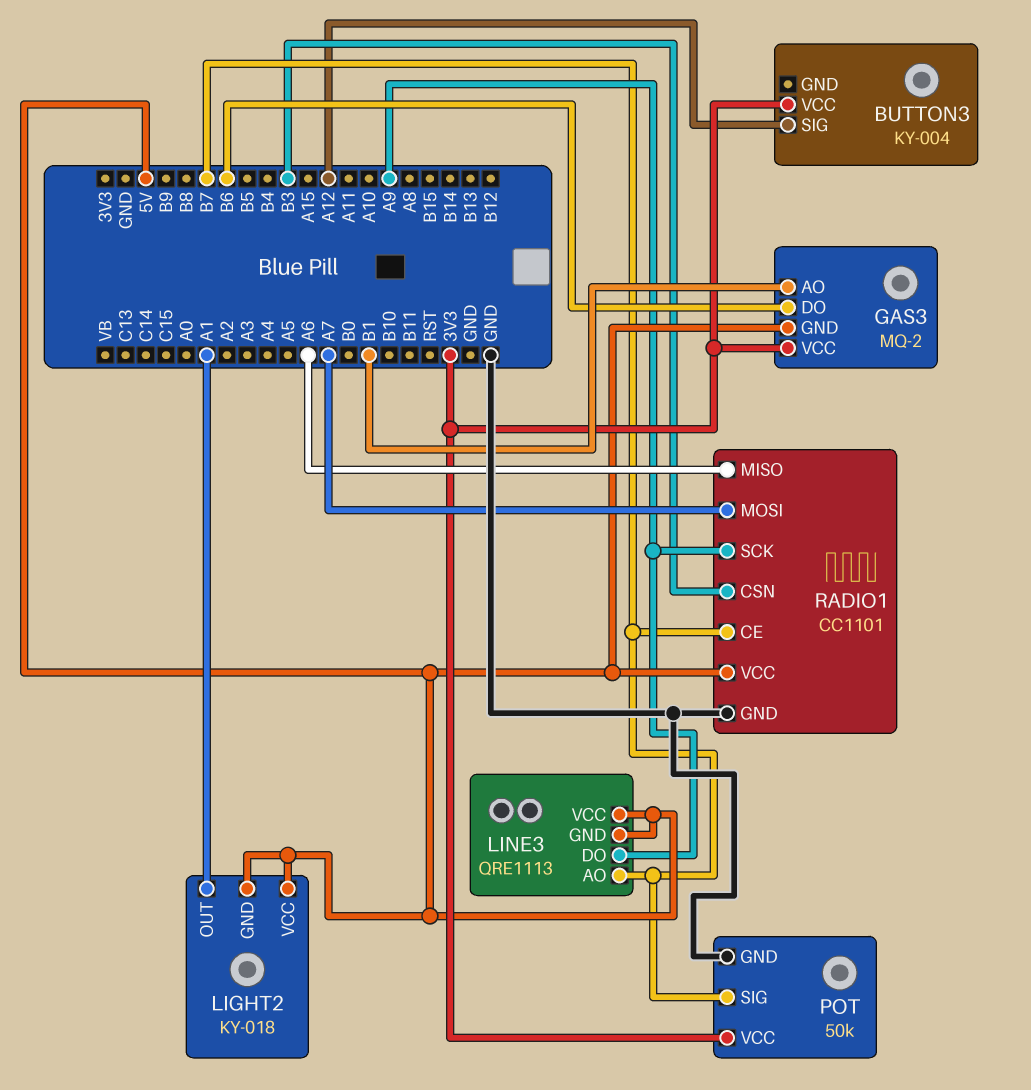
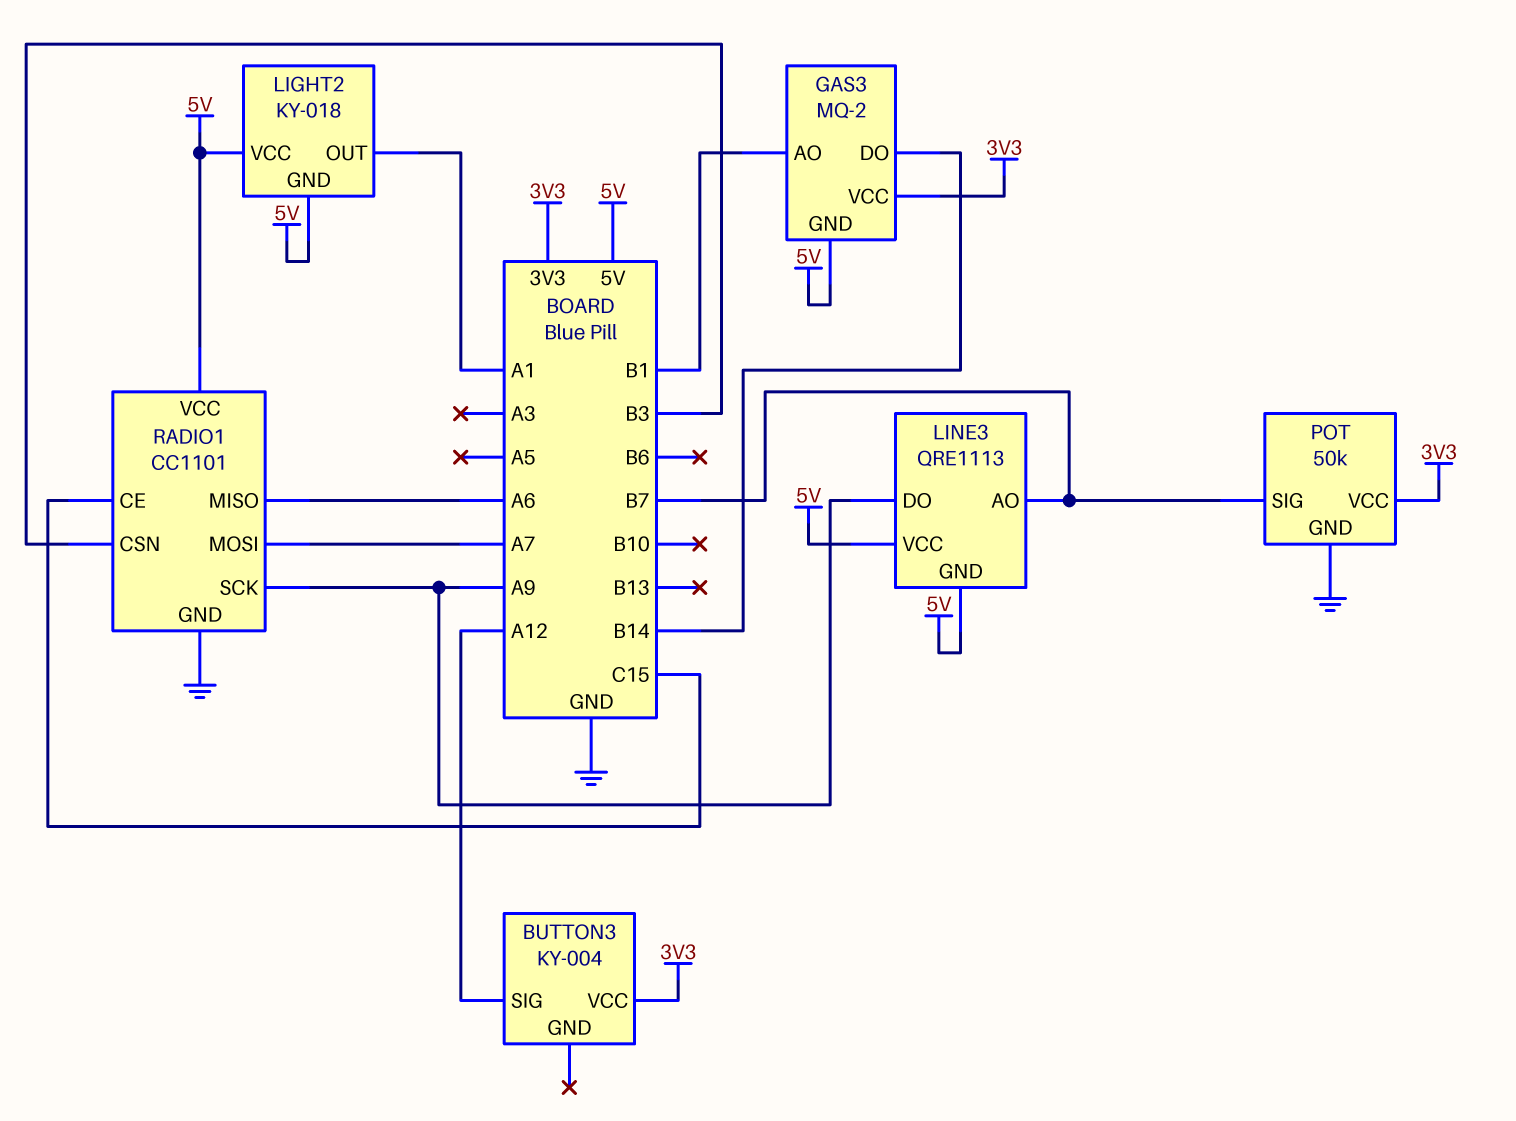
GAS3 pin DO: B6 -> B14
RADIO1 pin CE: B7 -> C15

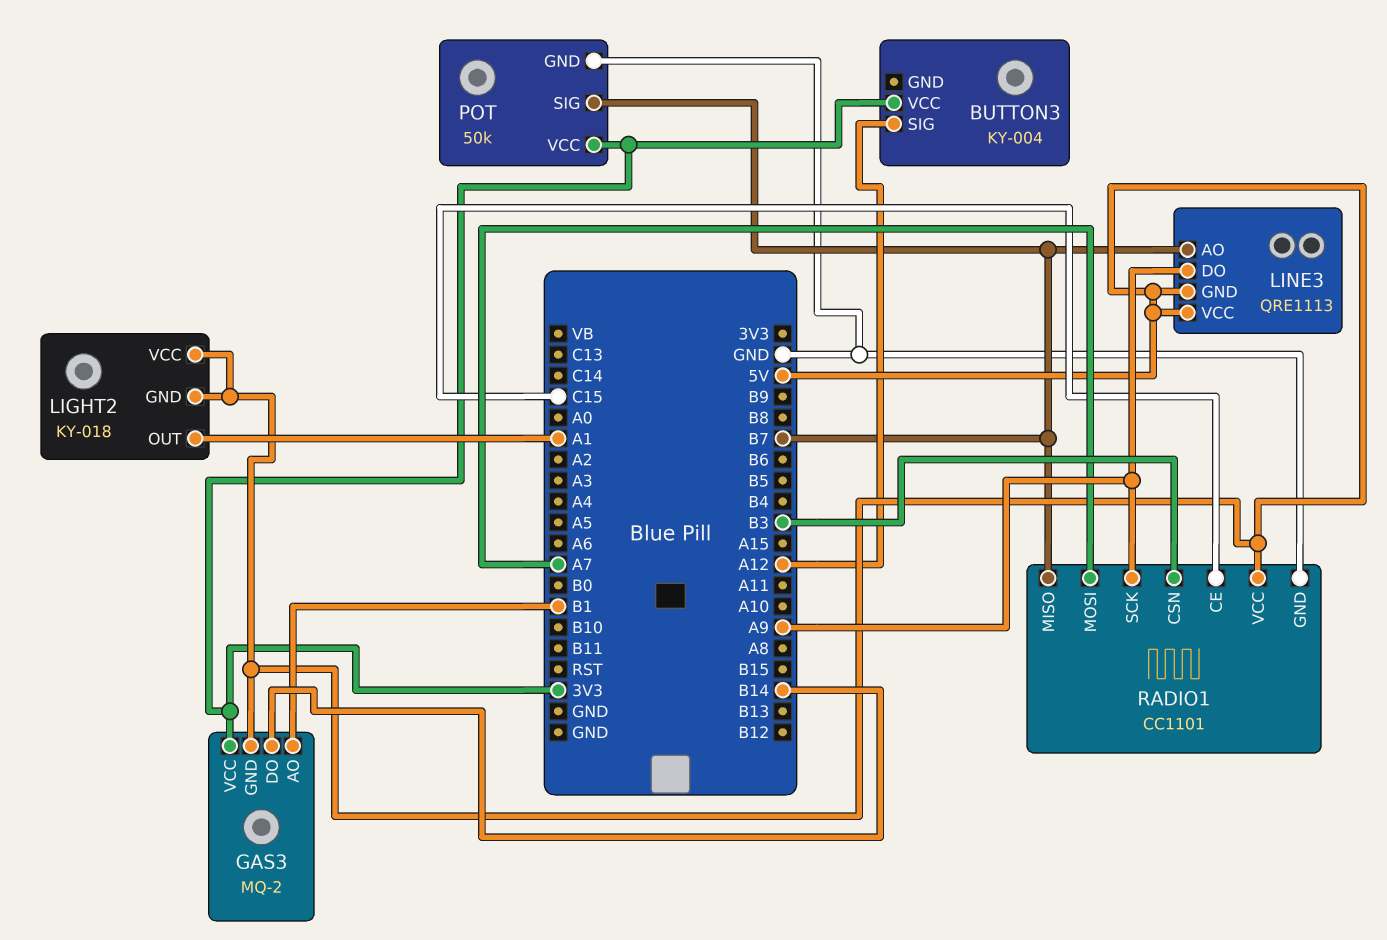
RADIO1 pin MISO: A6 -> B7

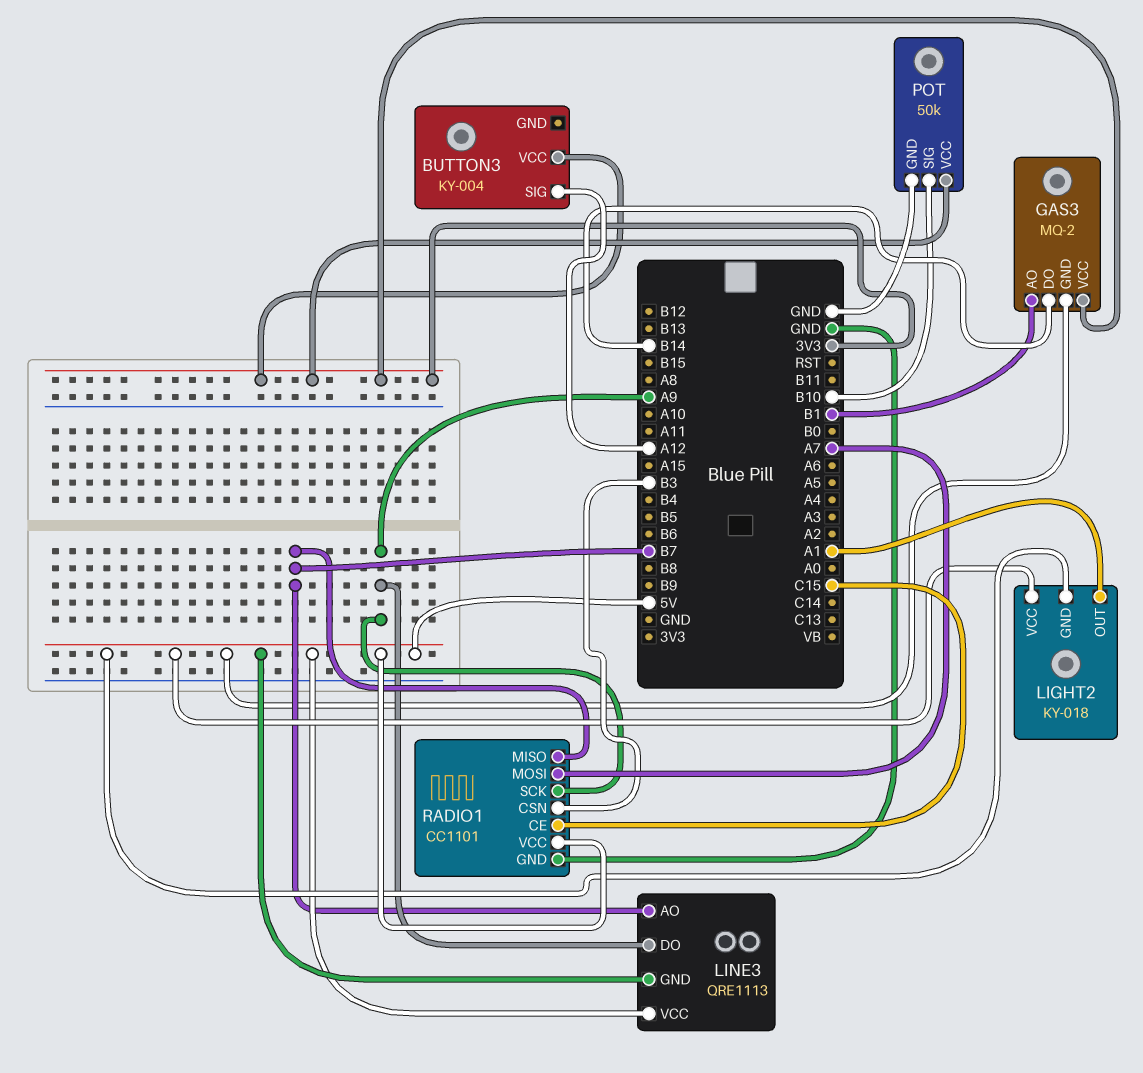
POT pin SIG: B7 -> B10

